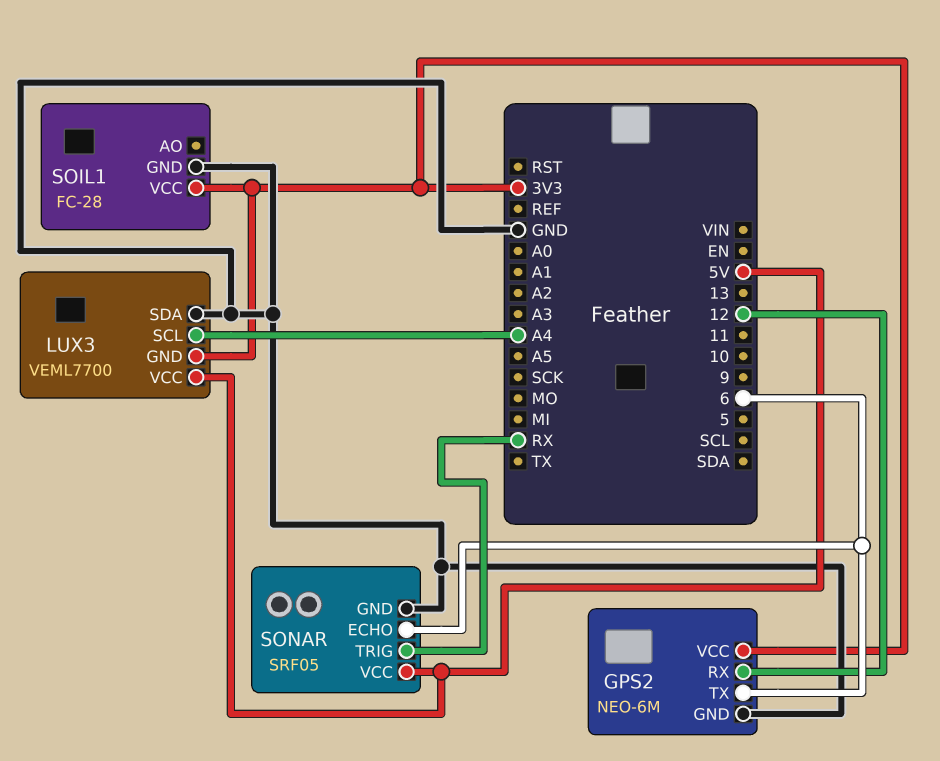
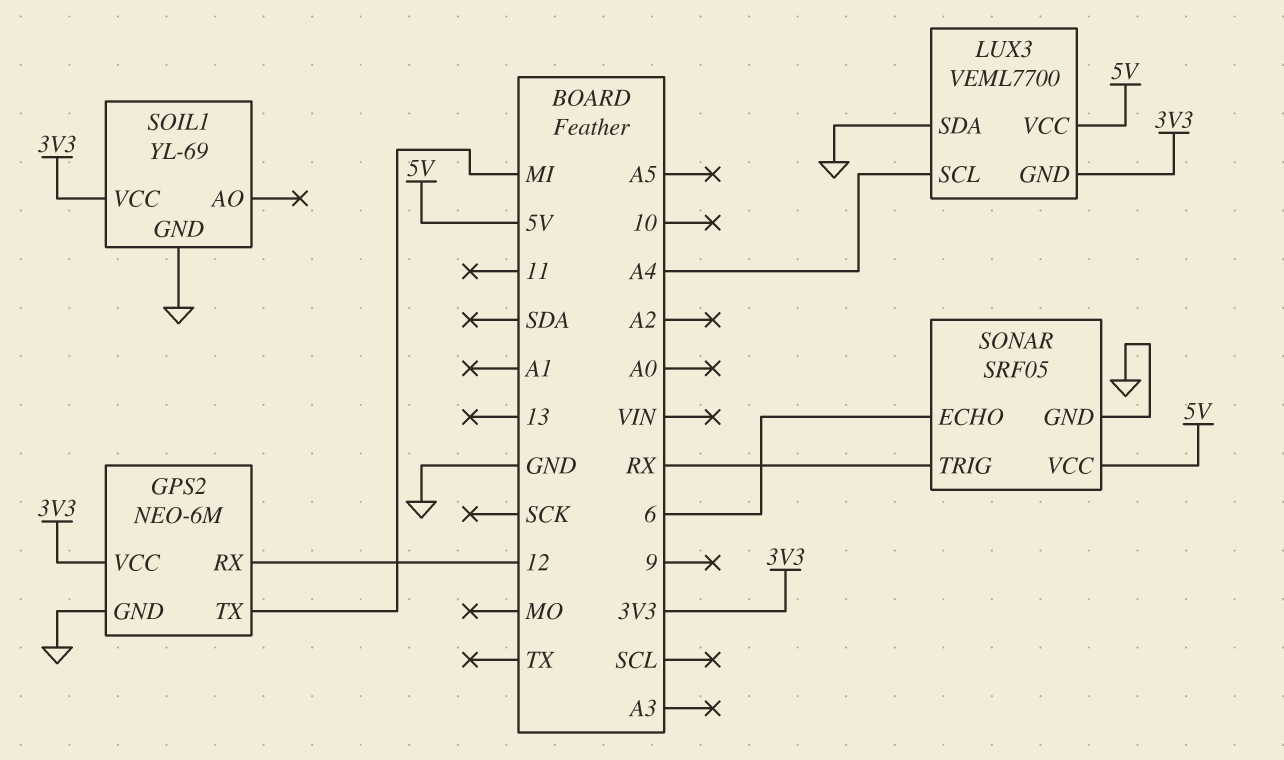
GPS2 pin TX: 6 -> MI
SOIL1: FC-28 -> YL-69

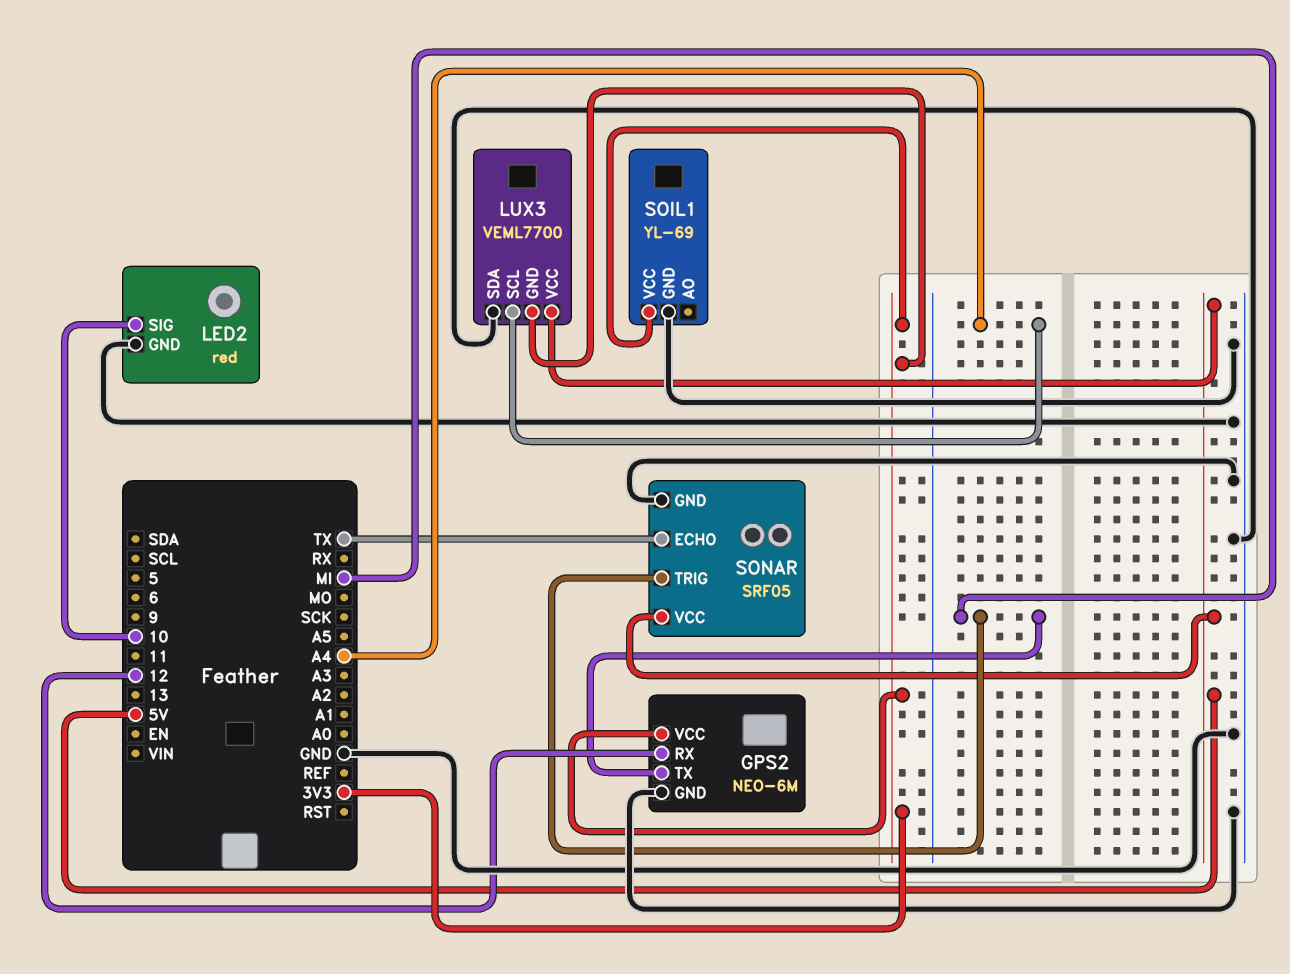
LED2: none -> red
LED2 pin GND: none -> GND
LED2 pin SIG: none -> 10
SONAR pin ECHO: 6 -> TX
SONAR pin TRIG: RX -> MI

